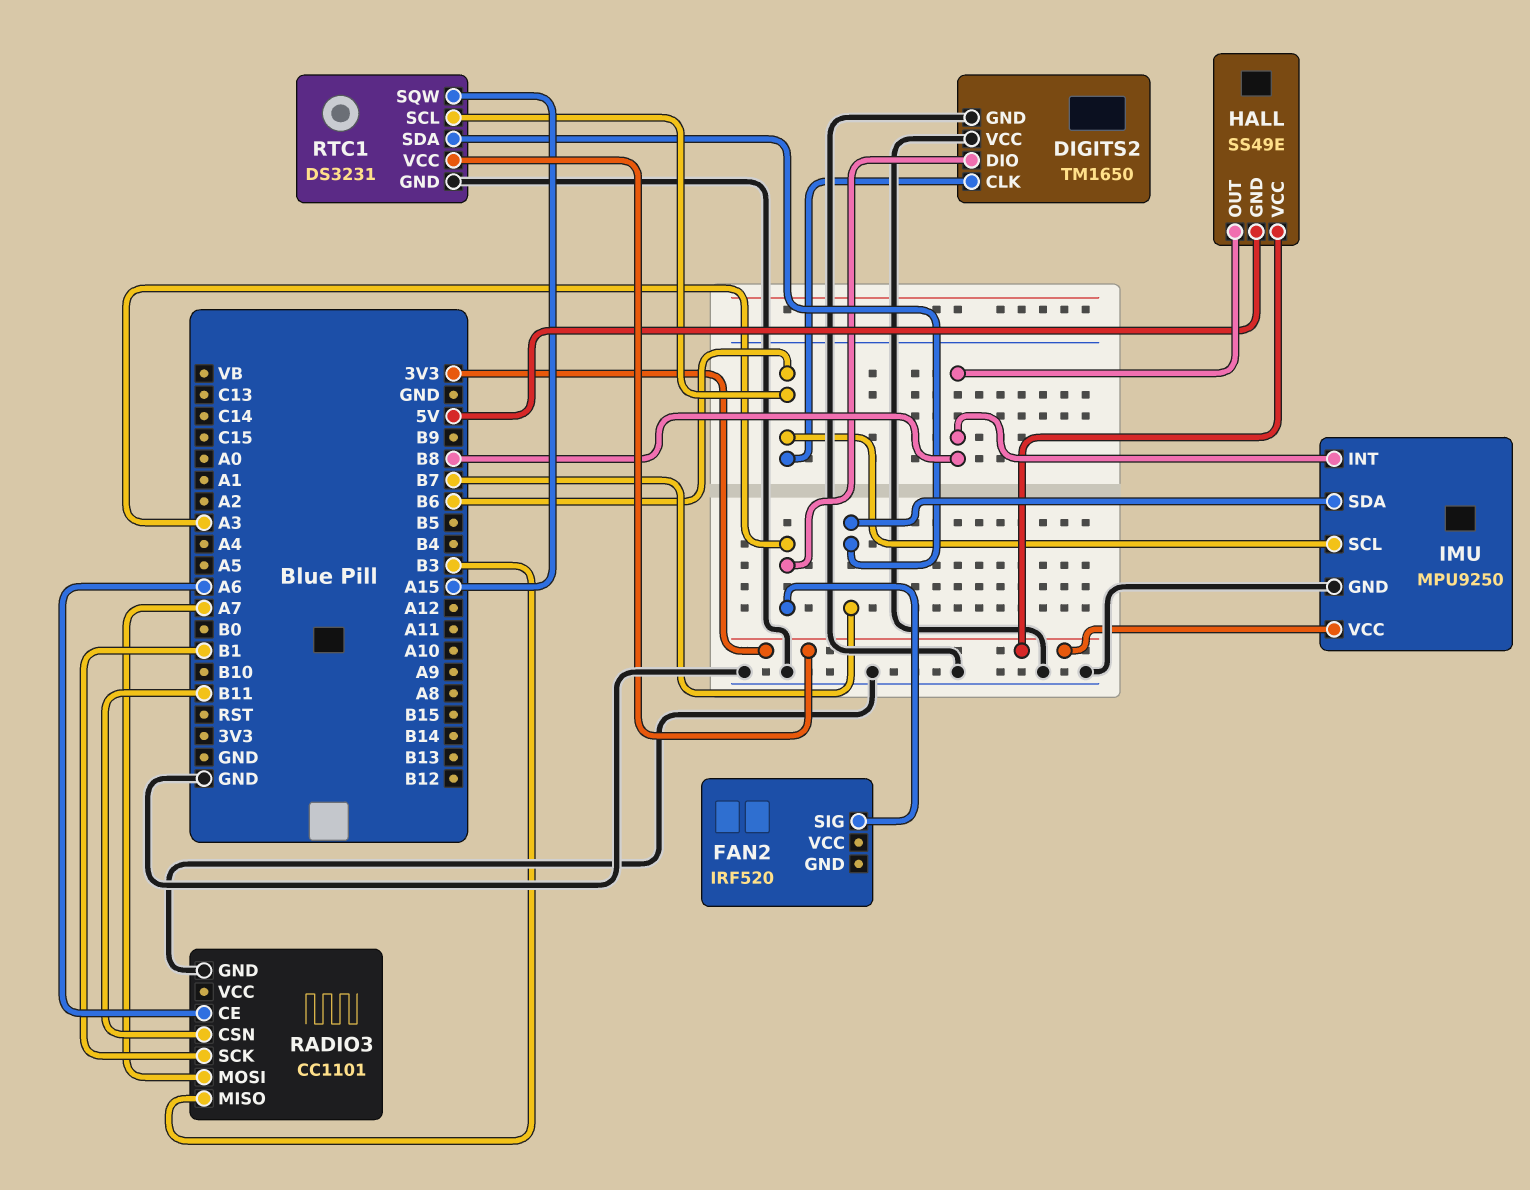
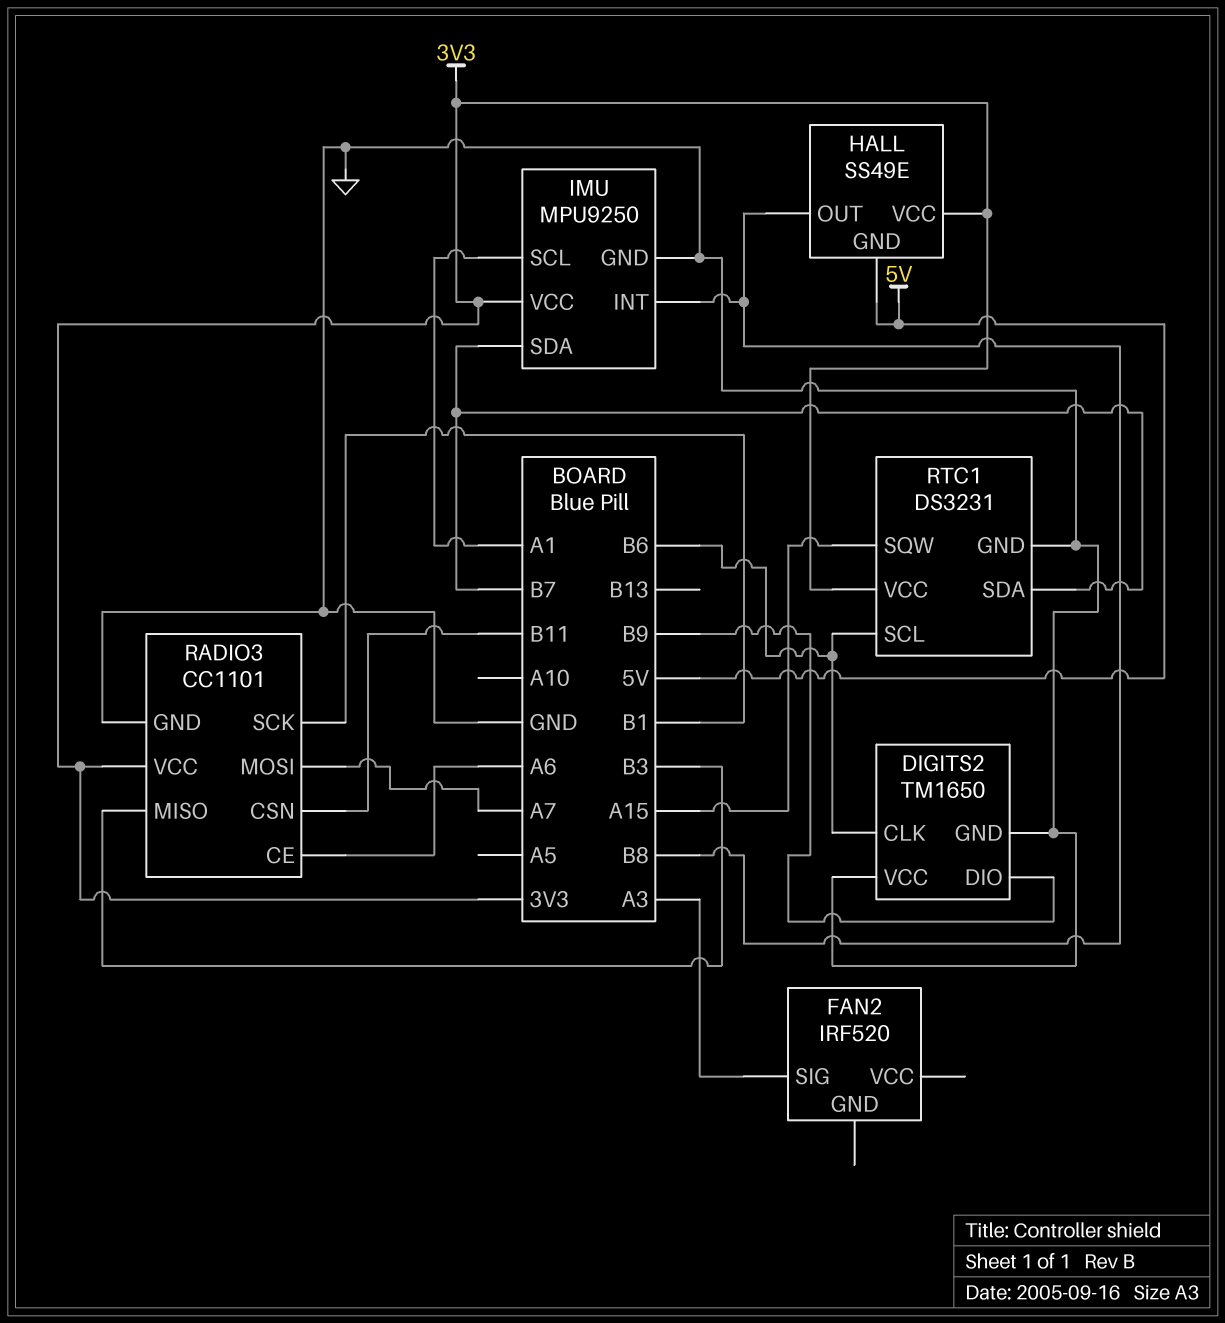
DIGITS2 pin DIO: A3 -> B9
IMU pin SCL: B6 -> A1
RADIO3 pin VCC: none -> 3V3

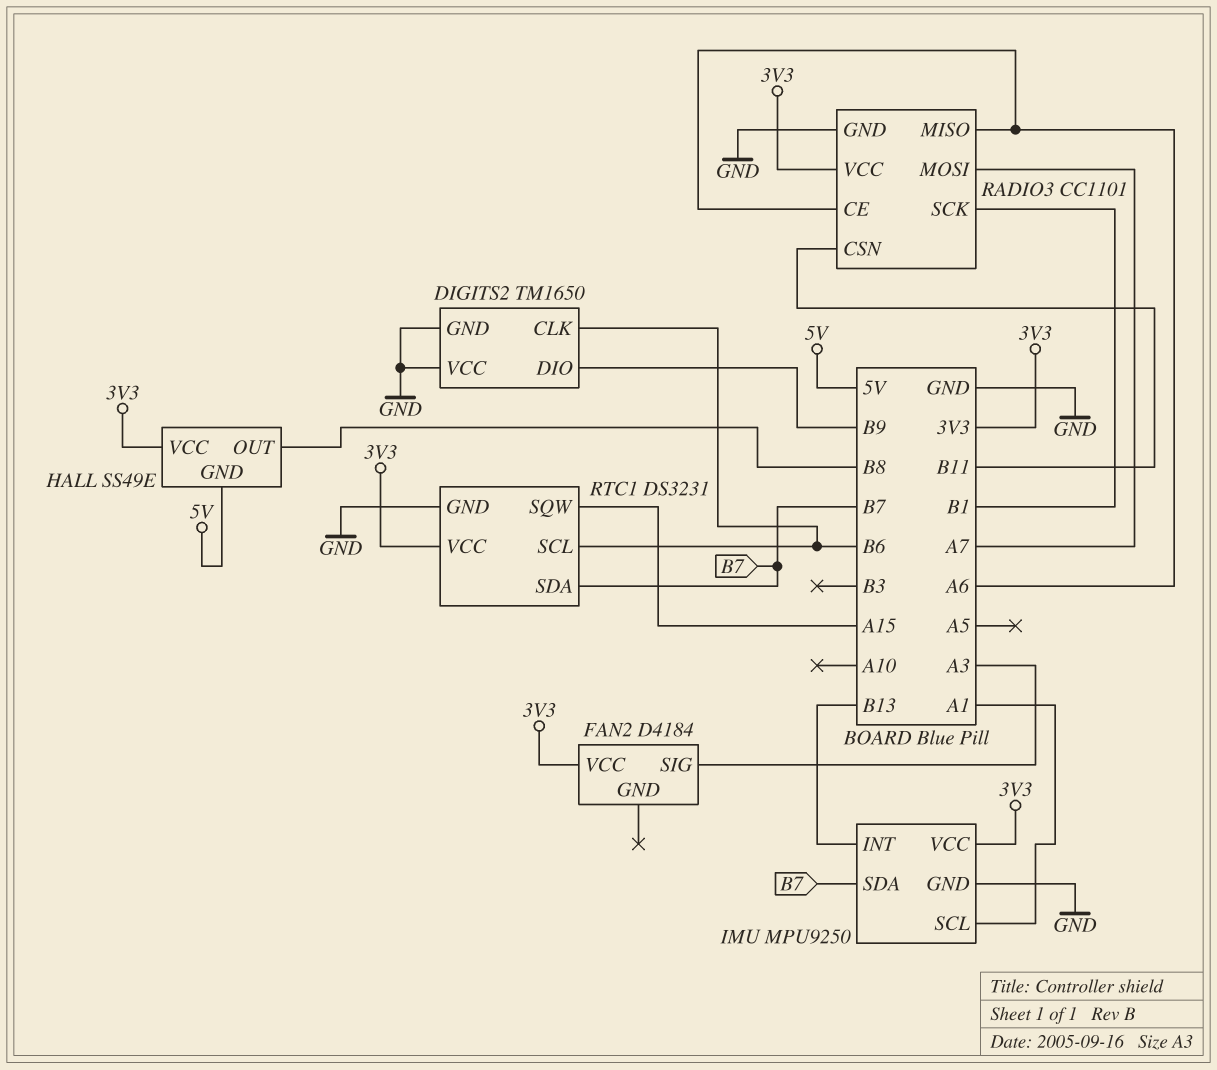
FAN2: IRF520 -> D4184
FAN2 pin VCC: none -> 3V3
IMU pin INT: B8 -> B13
RADIO3 pin MISO: B3 -> A6

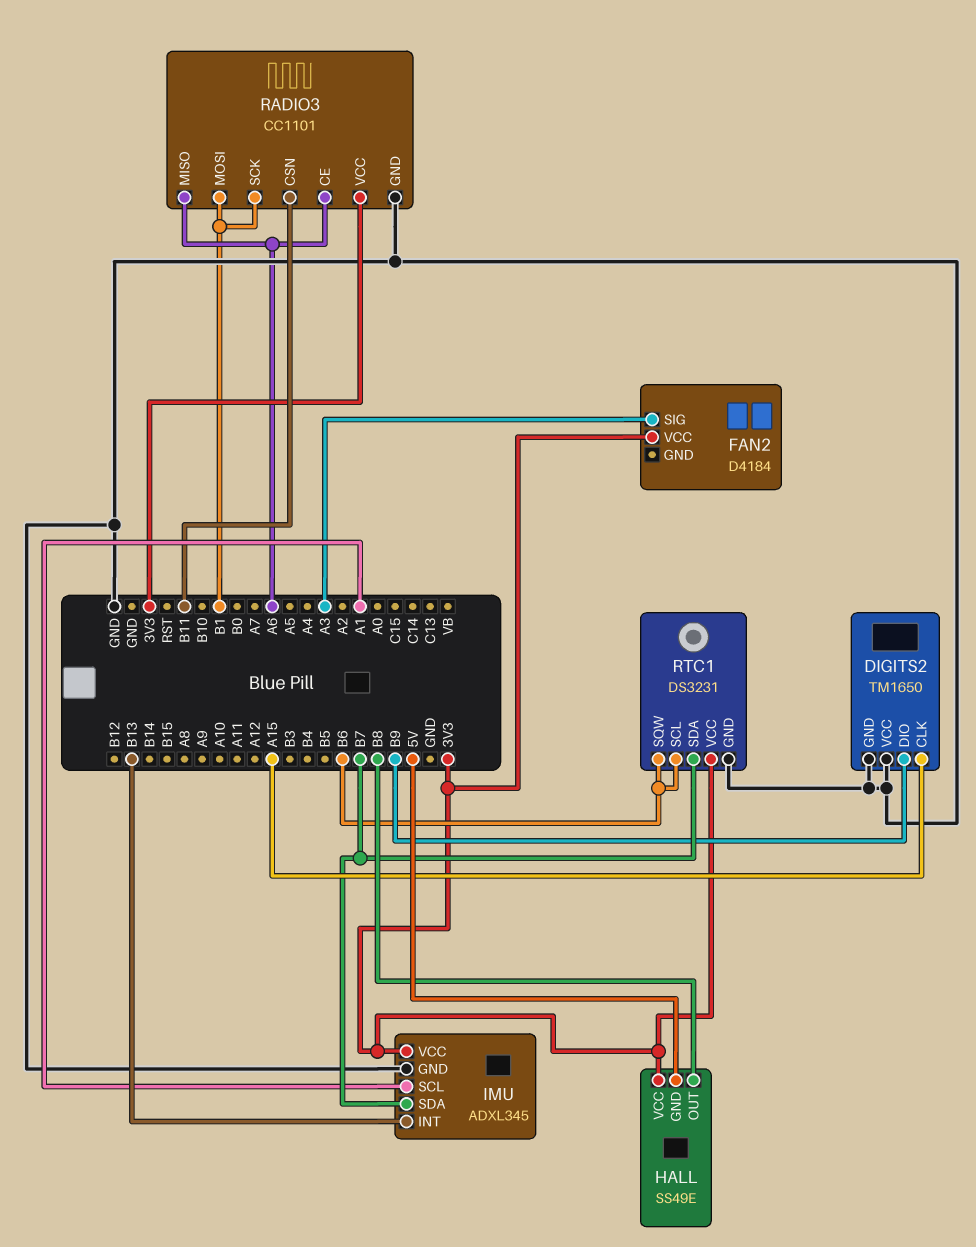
DIGITS2 pin CLK: B6 -> A15
IMU: MPU9250 -> ADXL345
RADIO3 pin MOSI: A7 -> B1
RTC1 pin SQW: A15 -> B6

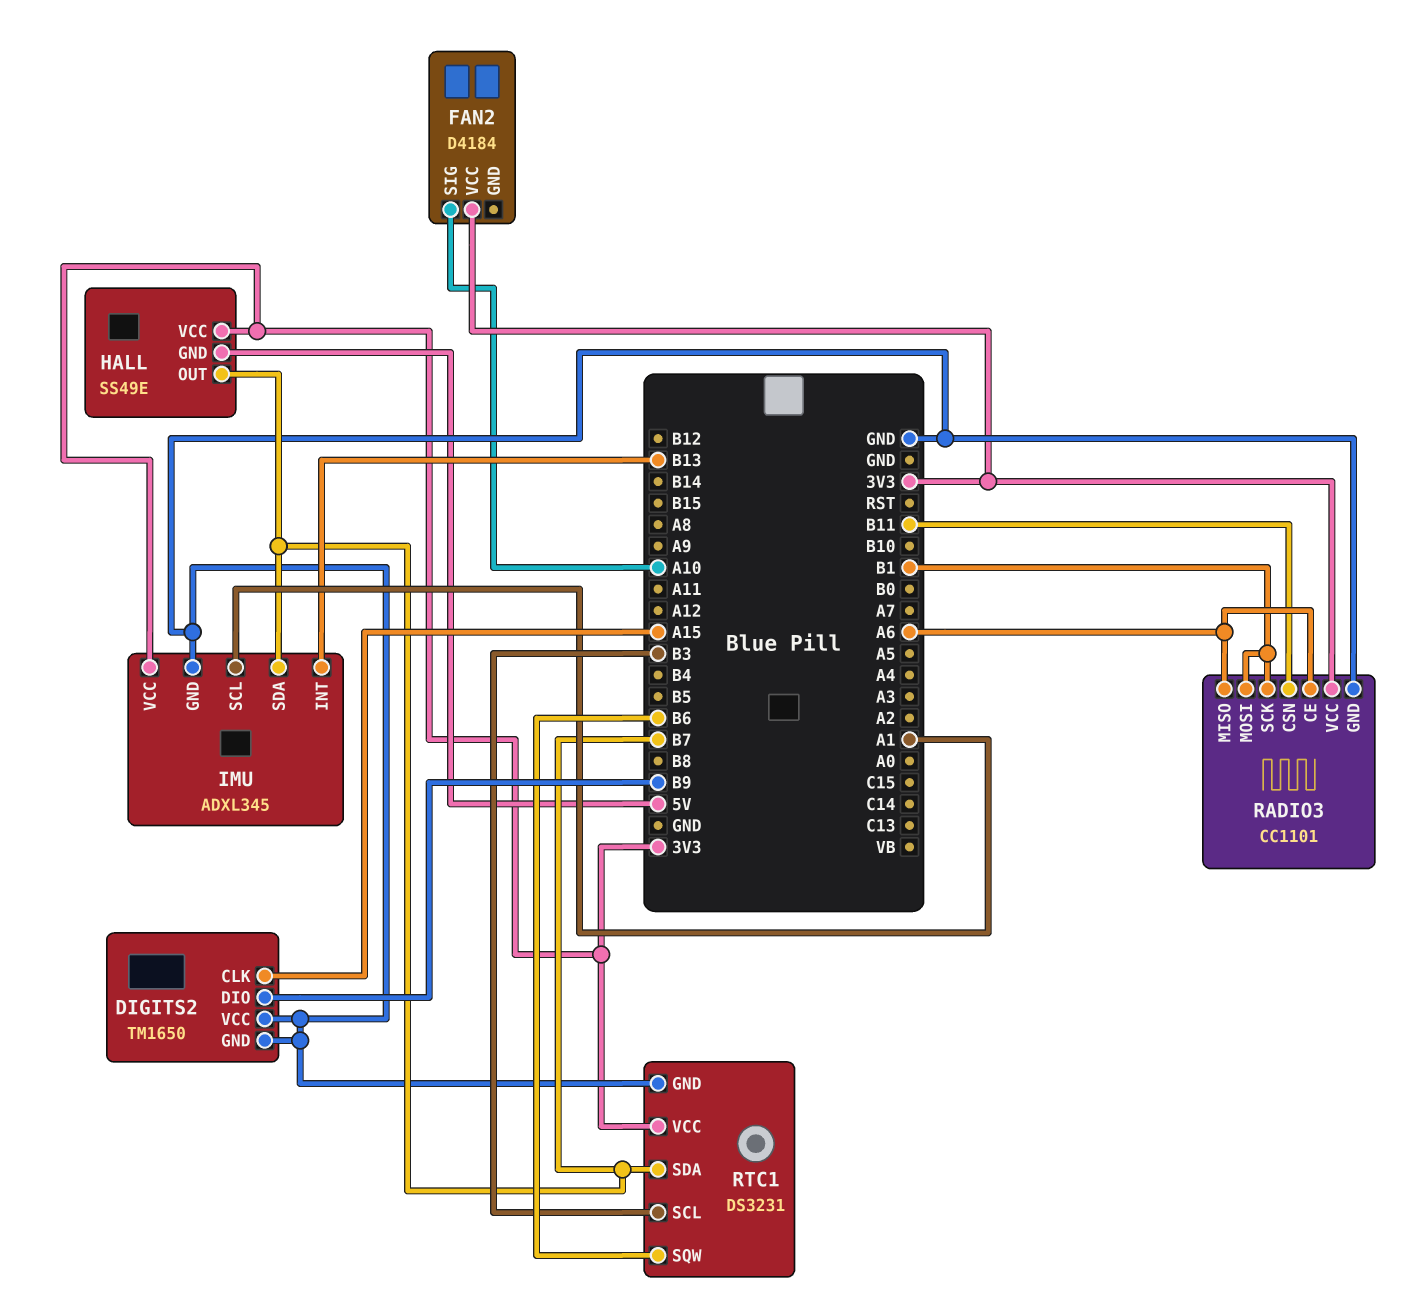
FAN2 pin SIG: A3 -> A10
HALL pin OUT: B8 -> B7
RTC1 pin SCL: B6 -> B3

